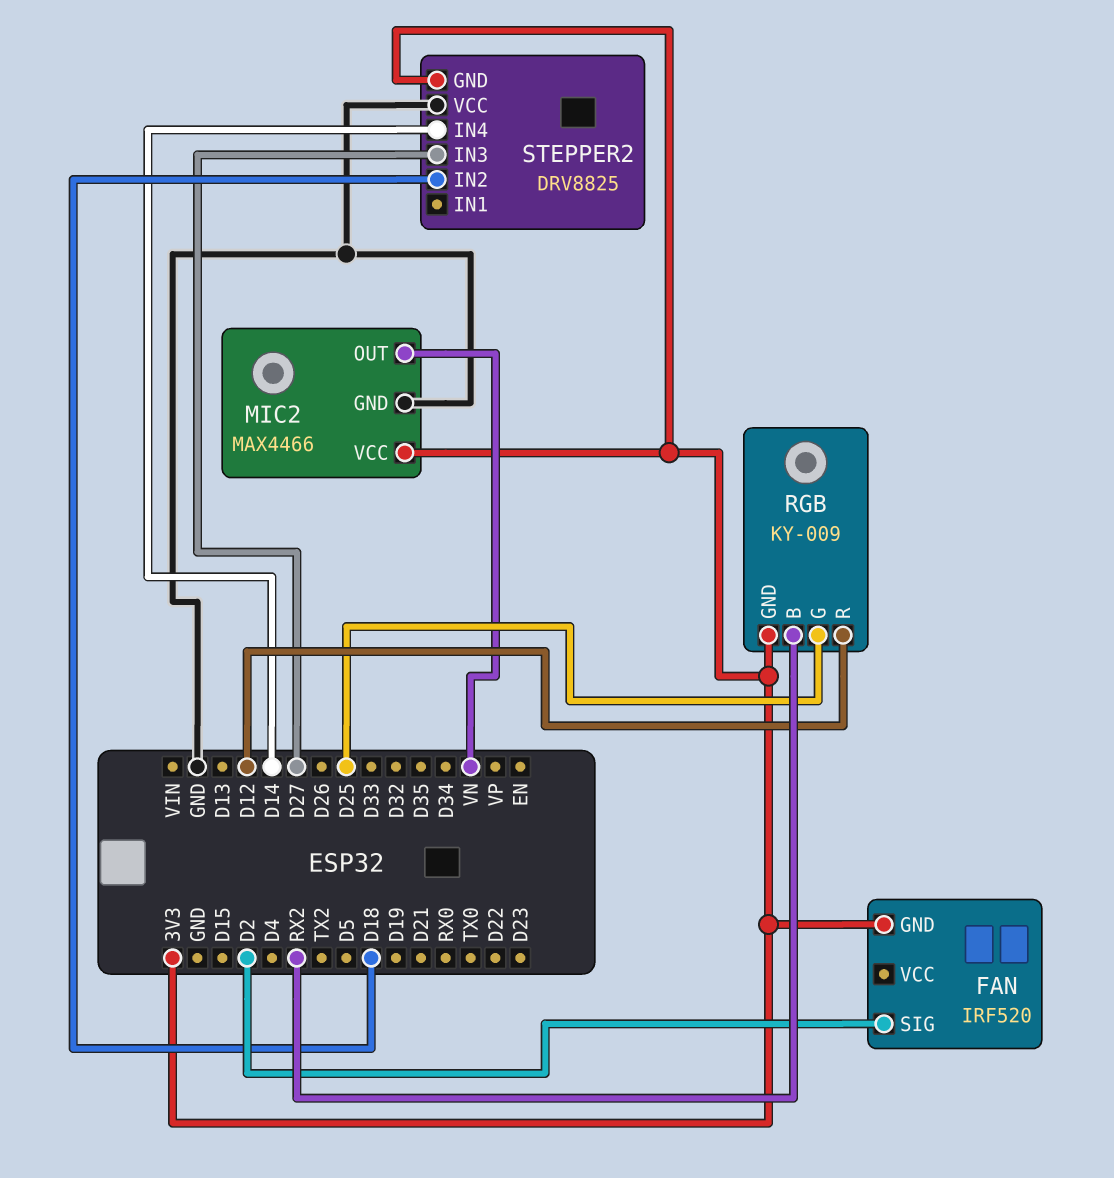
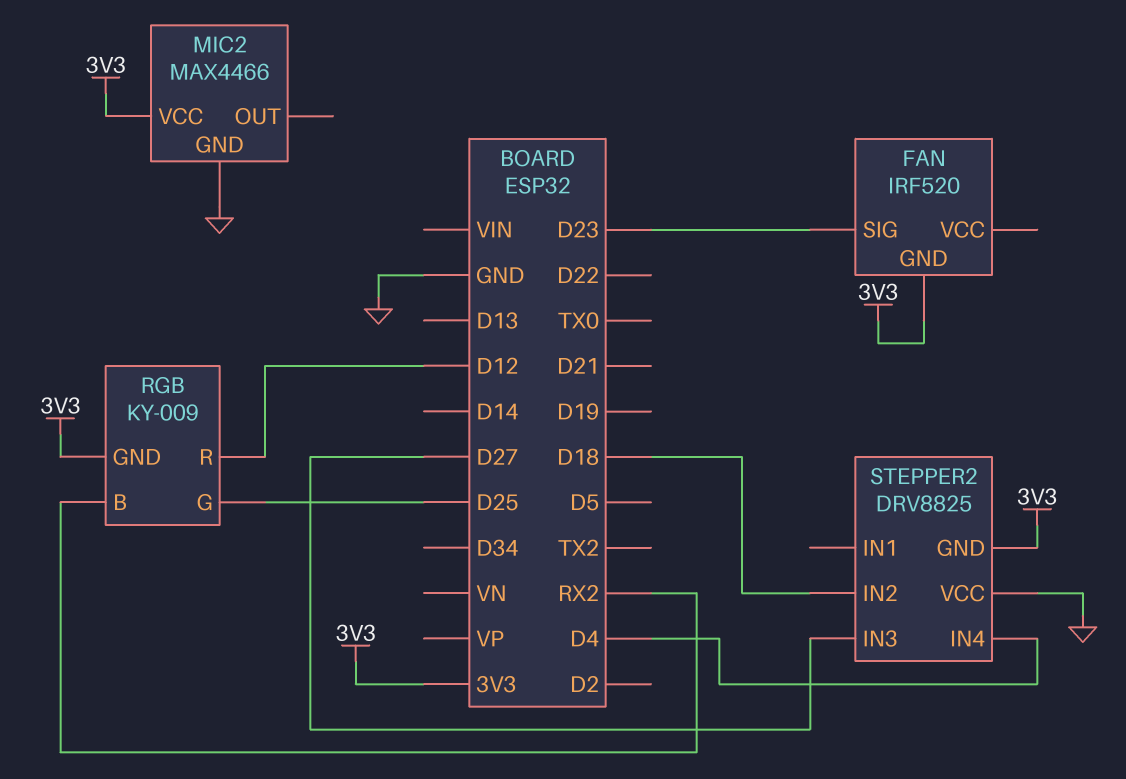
FAN pin SIG: D2 -> D23
MIC2 pin OUT: VN -> none
STEPPER2 pin IN4: D14 -> D4

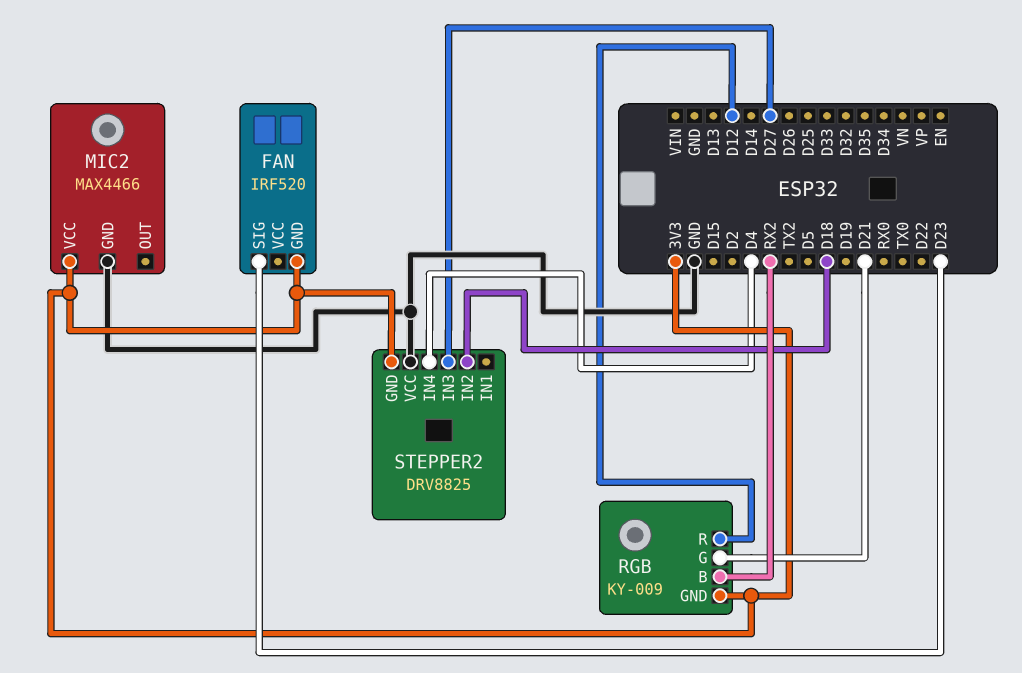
RGB pin G: D25 -> D21

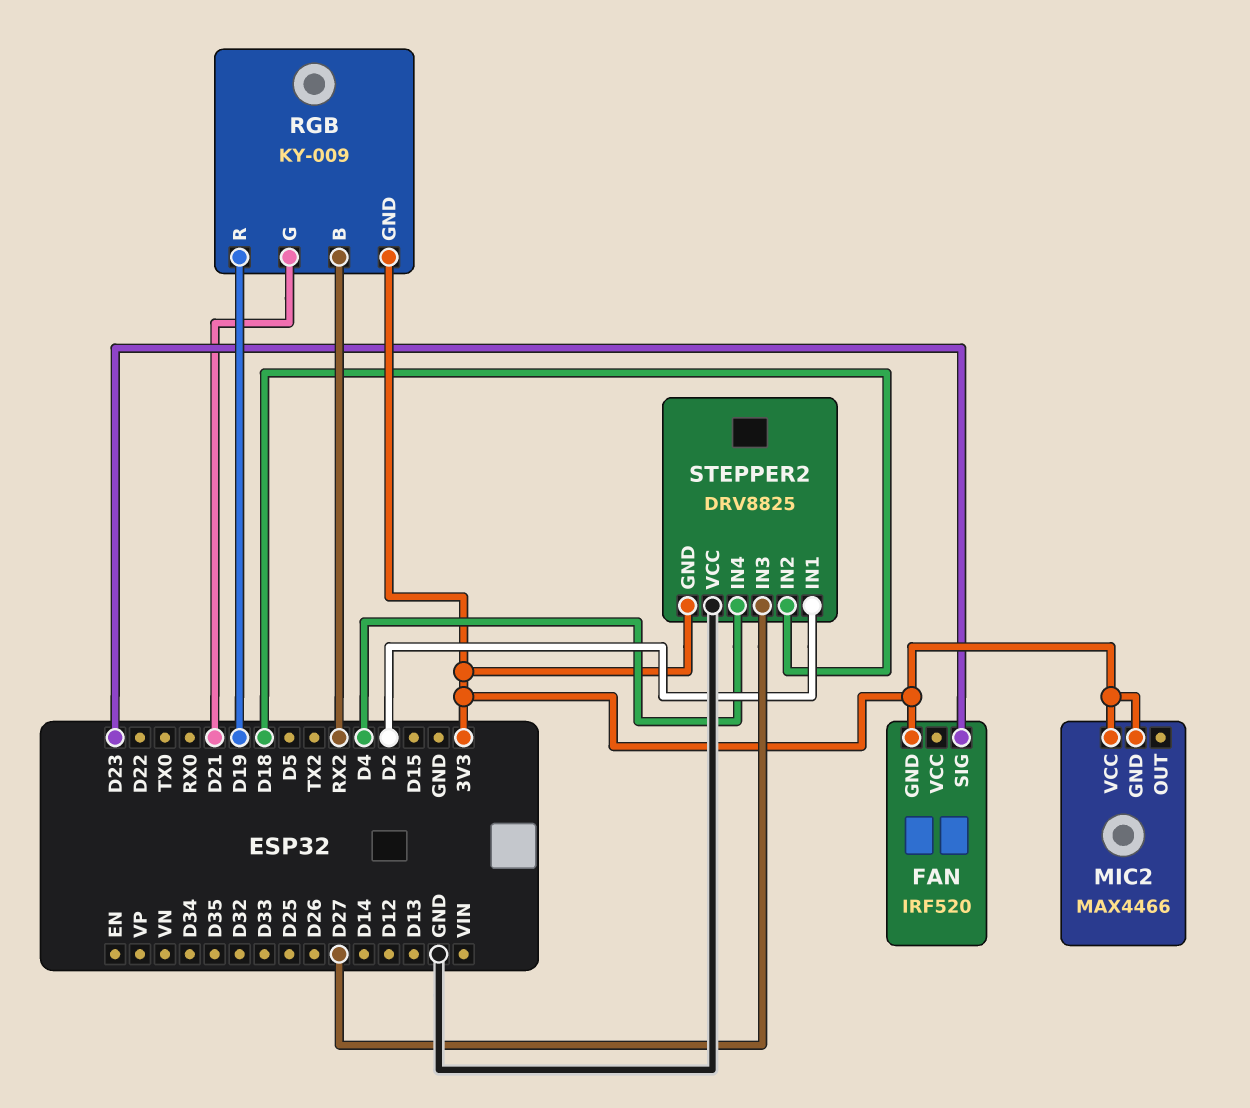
MIC2 pin GND: GND -> 3V3
RGB pin R: D12 -> D19
STEPPER2 pin IN1: none -> D2

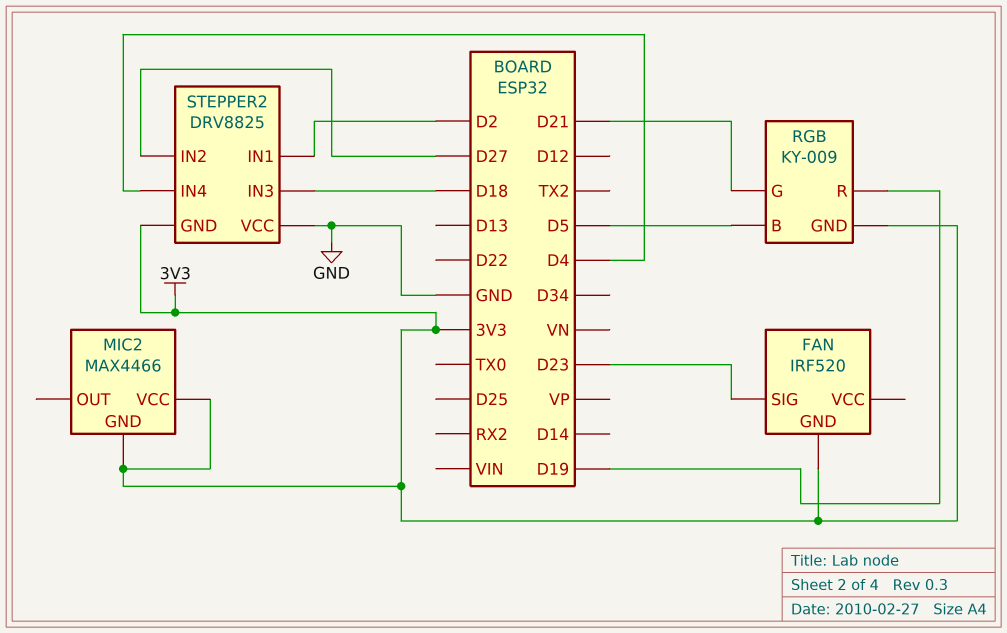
RGB pin B: RX2 -> D5
STEPPER2 pin IN2: D18 -> D27
STEPPER2 pin IN3: D27 -> D18

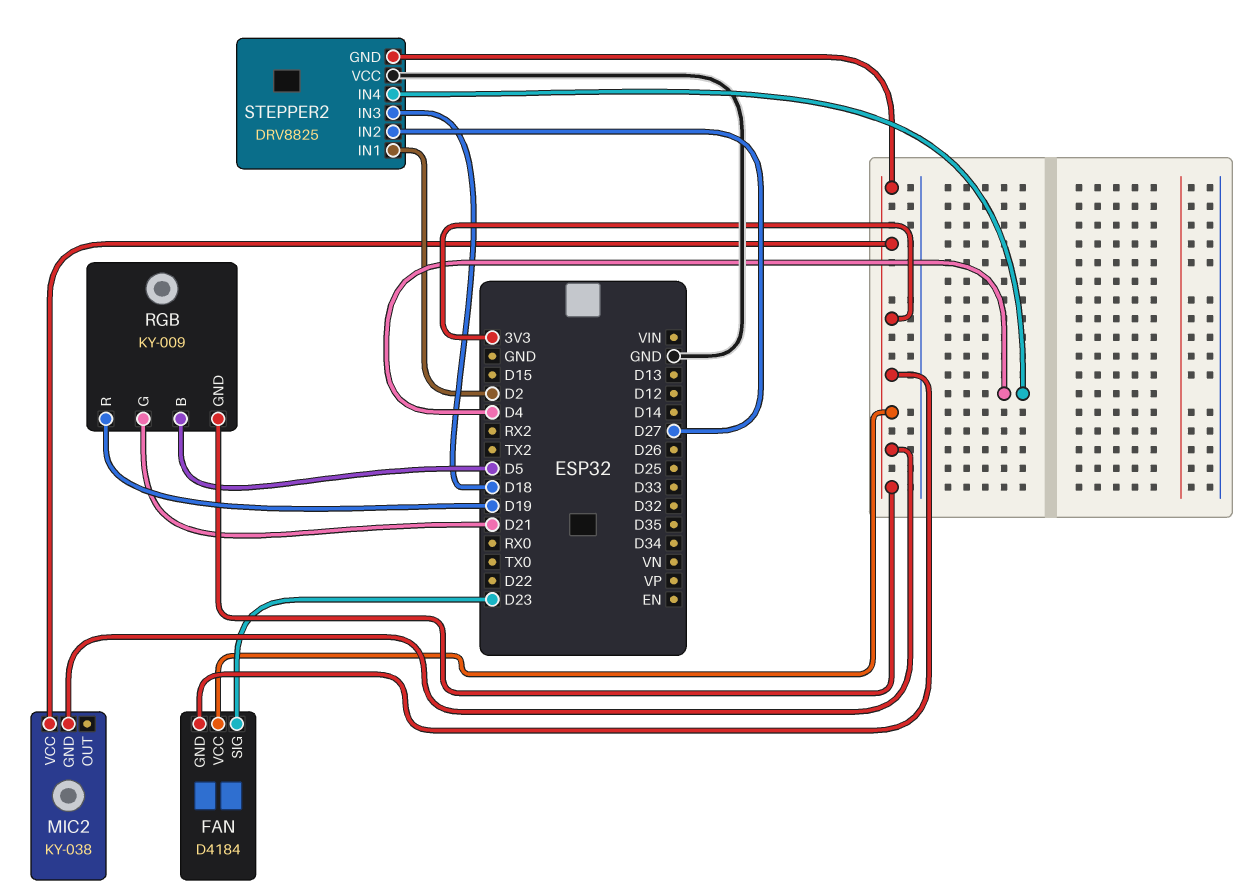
FAN: IRF520 -> D4184
FAN pin VCC: none -> 3V3
MIC2: MAX4466 -> KY-038

